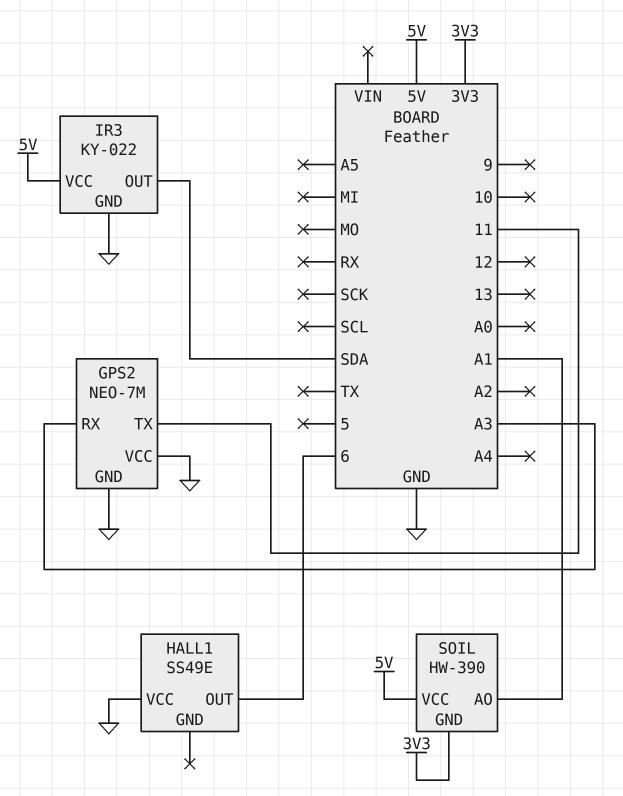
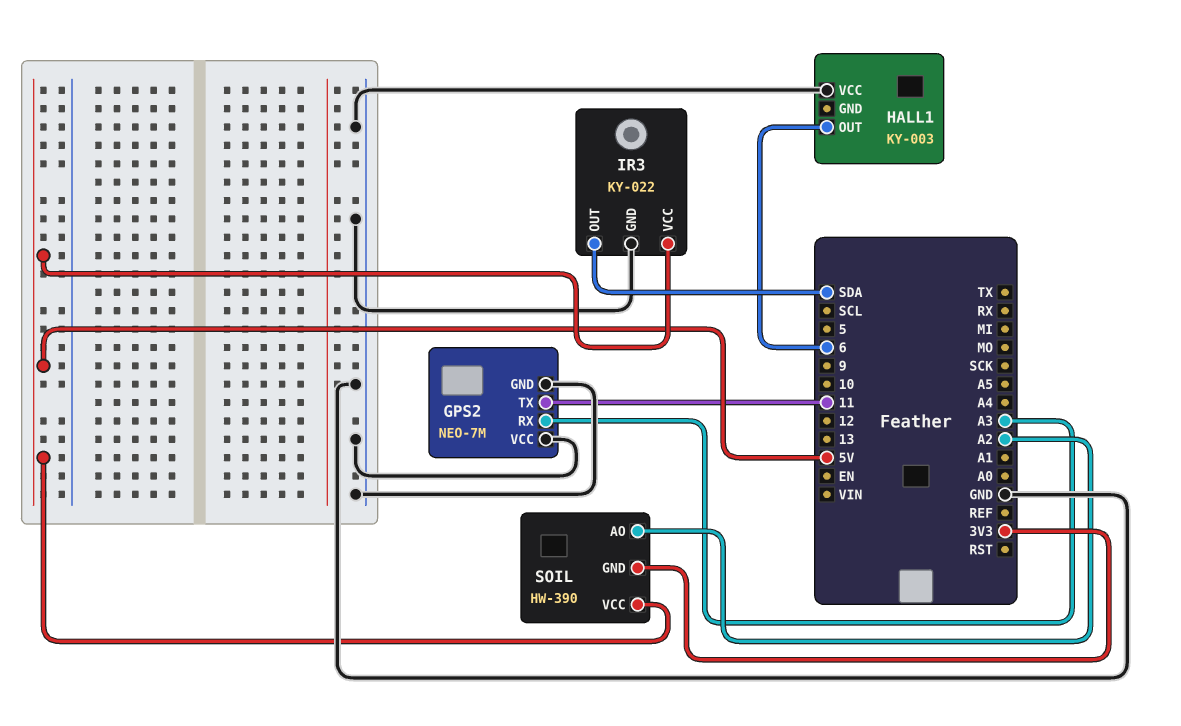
HALL1: SS49E -> KY-003
SOIL pin AO: A1 -> A2

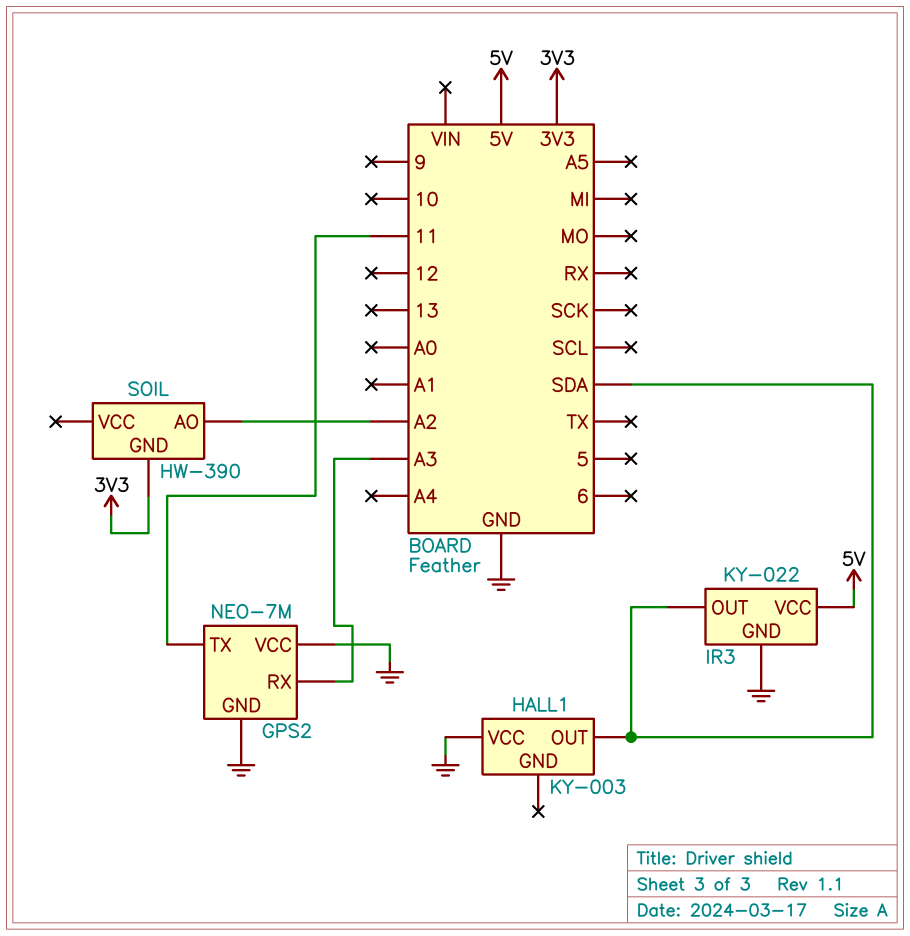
HALL1 pin OUT: 6 -> SDA
SOIL pin VCC: 5V -> none

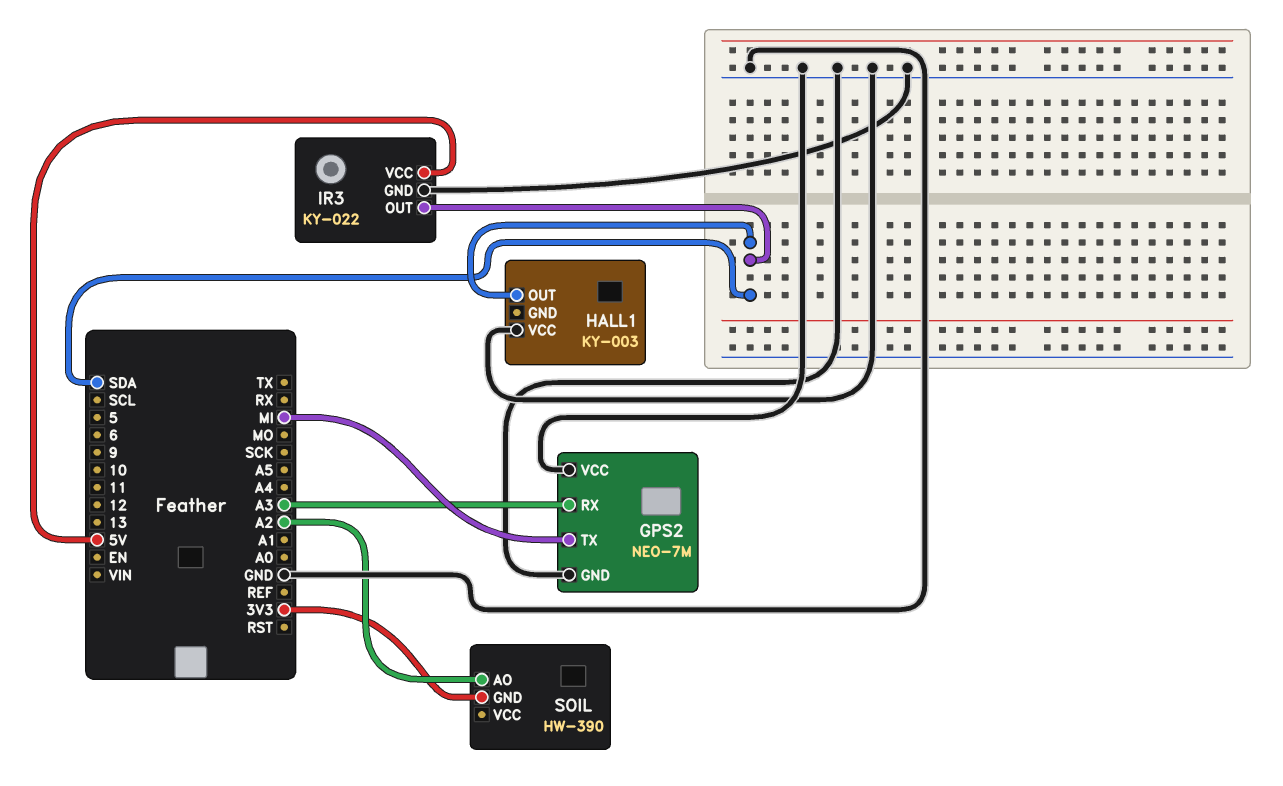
GPS2 pin TX: 11 -> MI

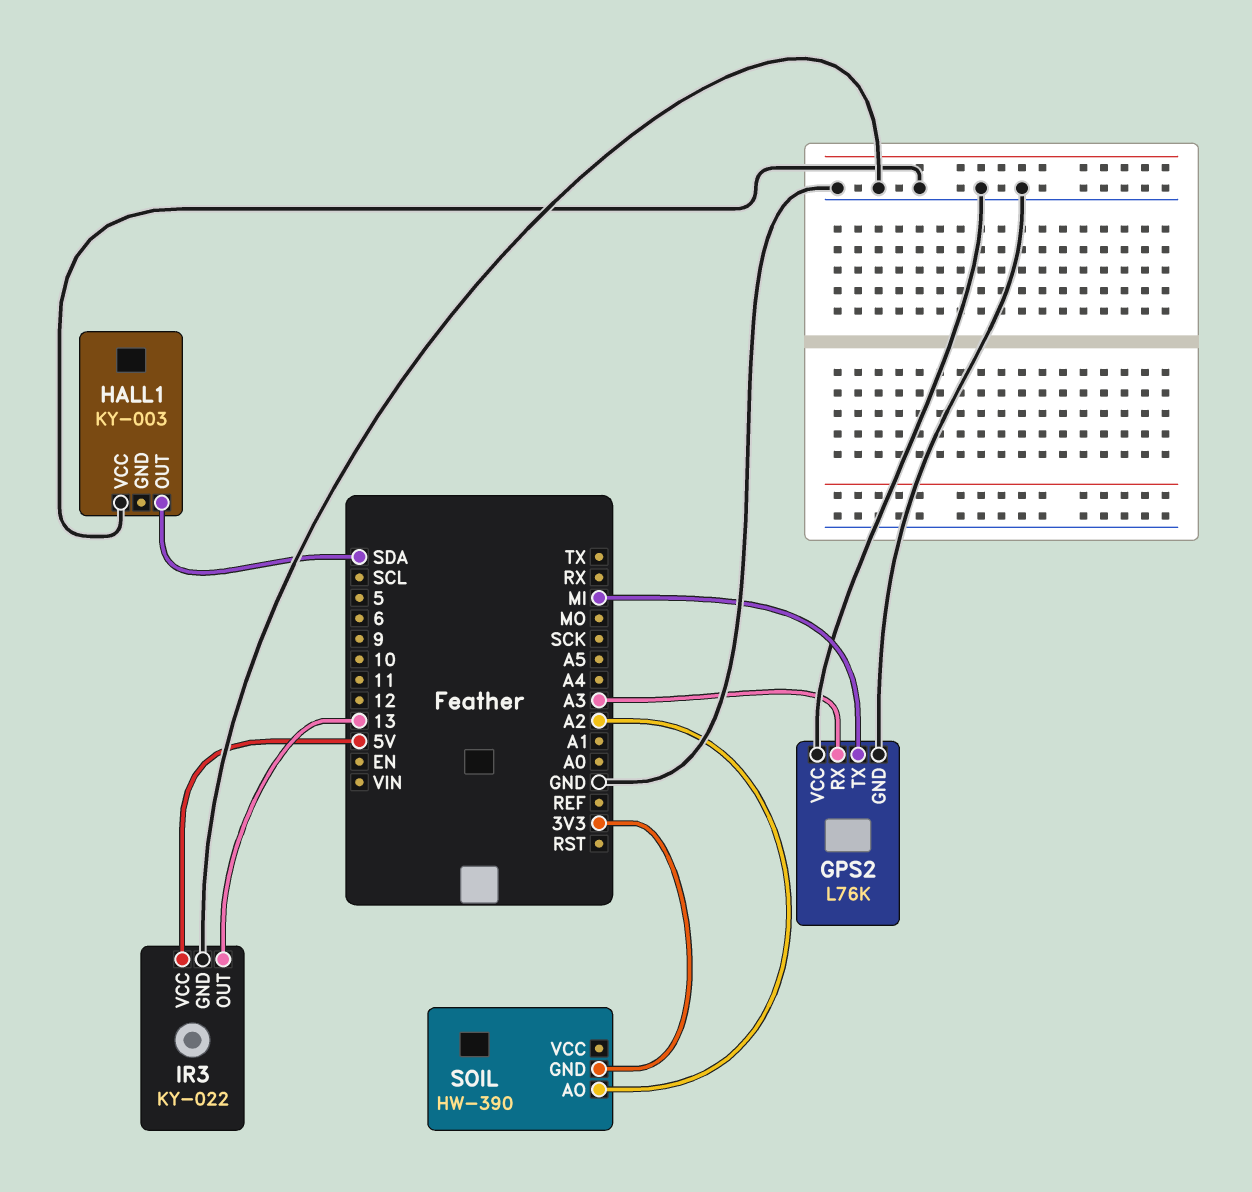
GPS2: NEO-7M -> L76K
IR3 pin OUT: SDA -> 13

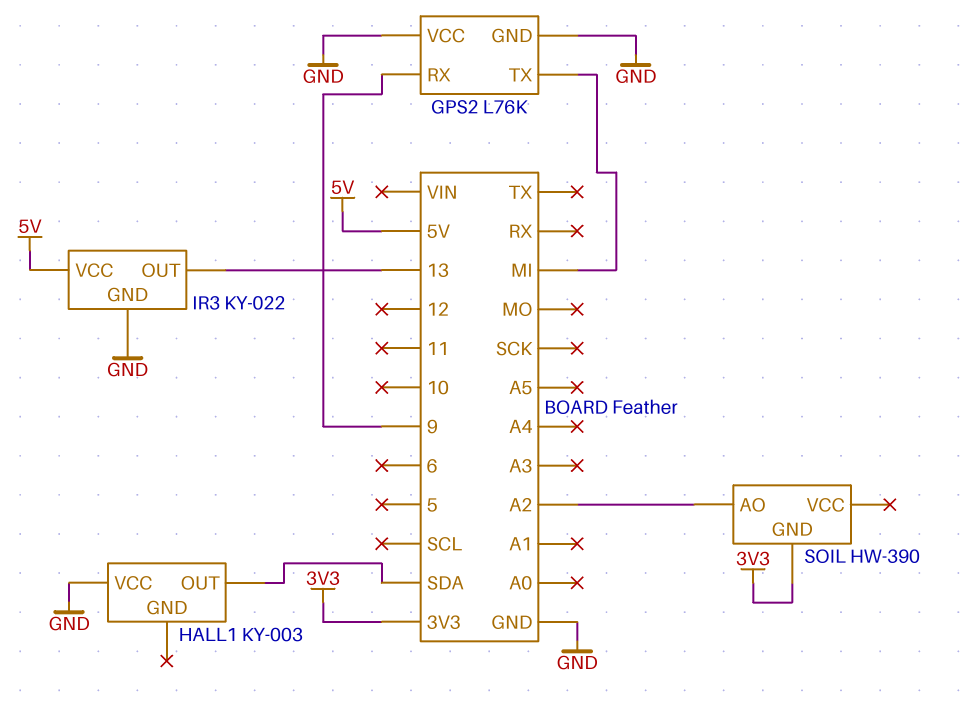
GPS2 pin RX: A3 -> 9

